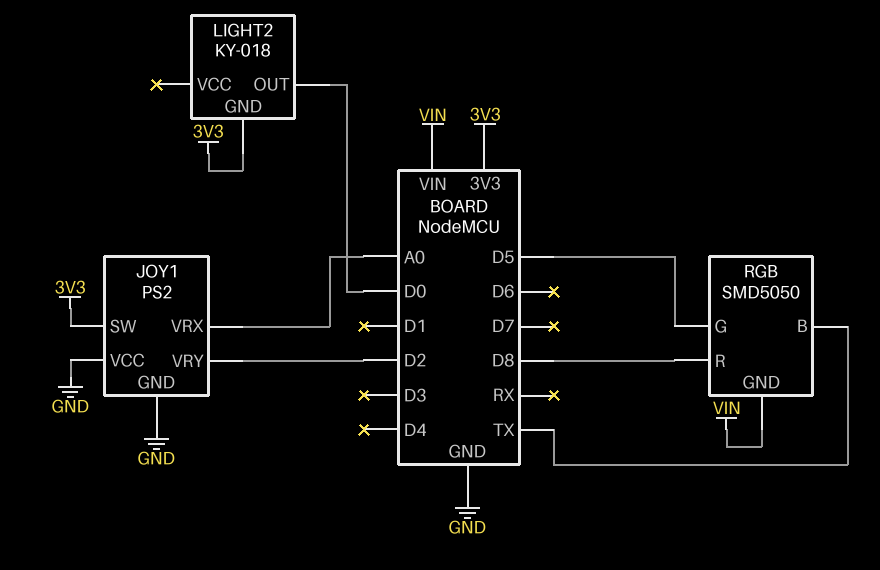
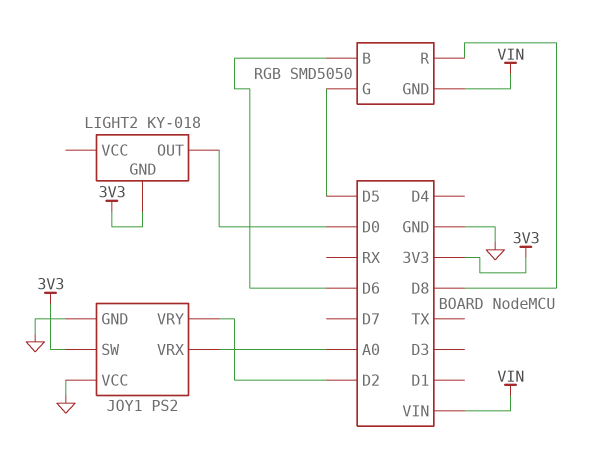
RGB pin B: TX -> D6

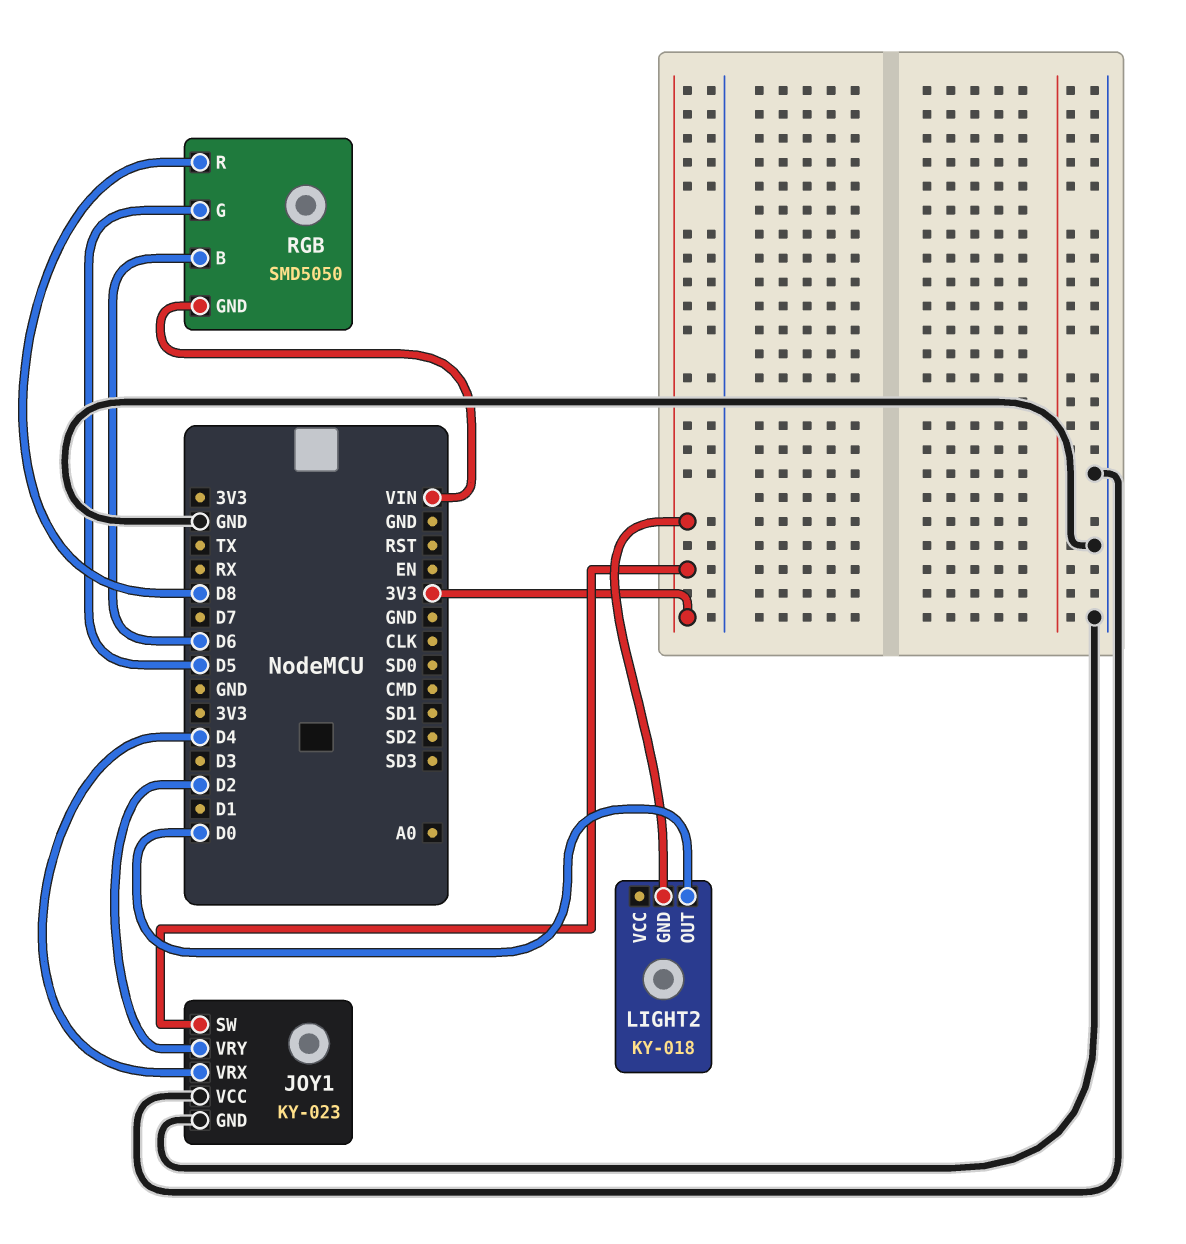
JOY1: PS2 -> KY-023
JOY1 pin VRX: A0 -> D4

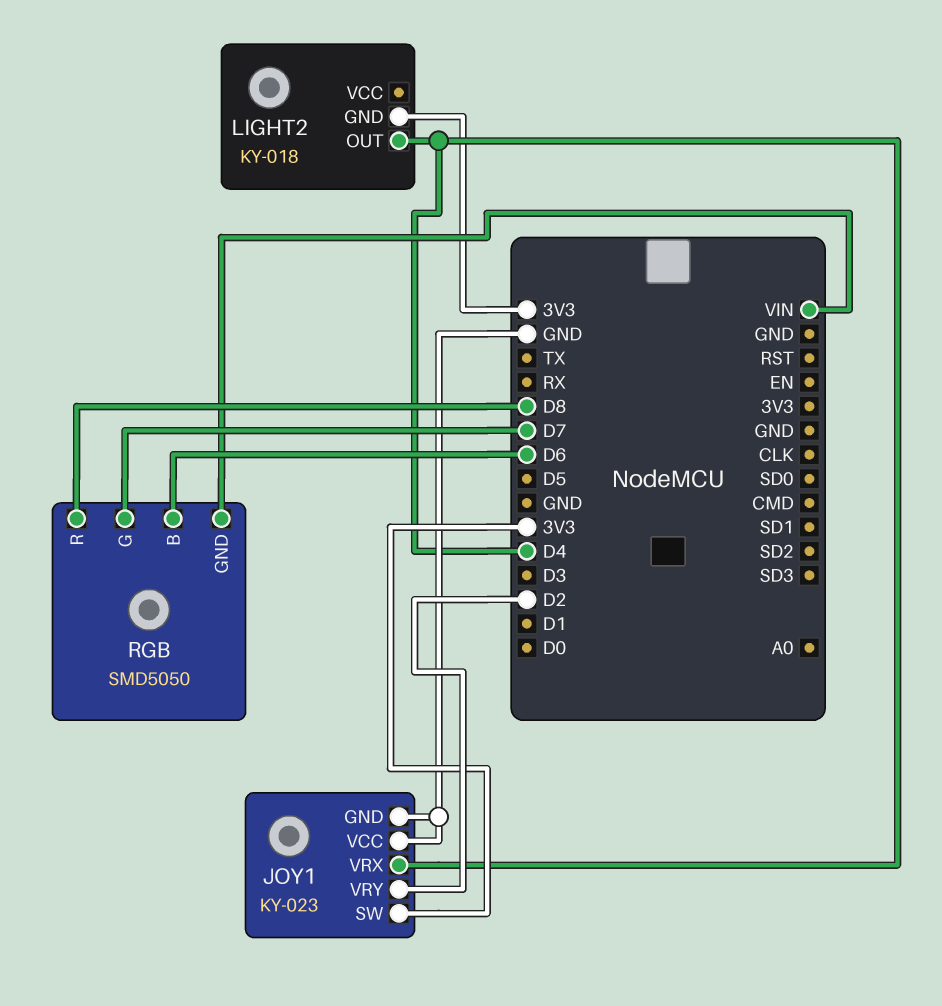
LIGHT2 pin OUT: D0 -> D4
RGB pin G: D5 -> D7

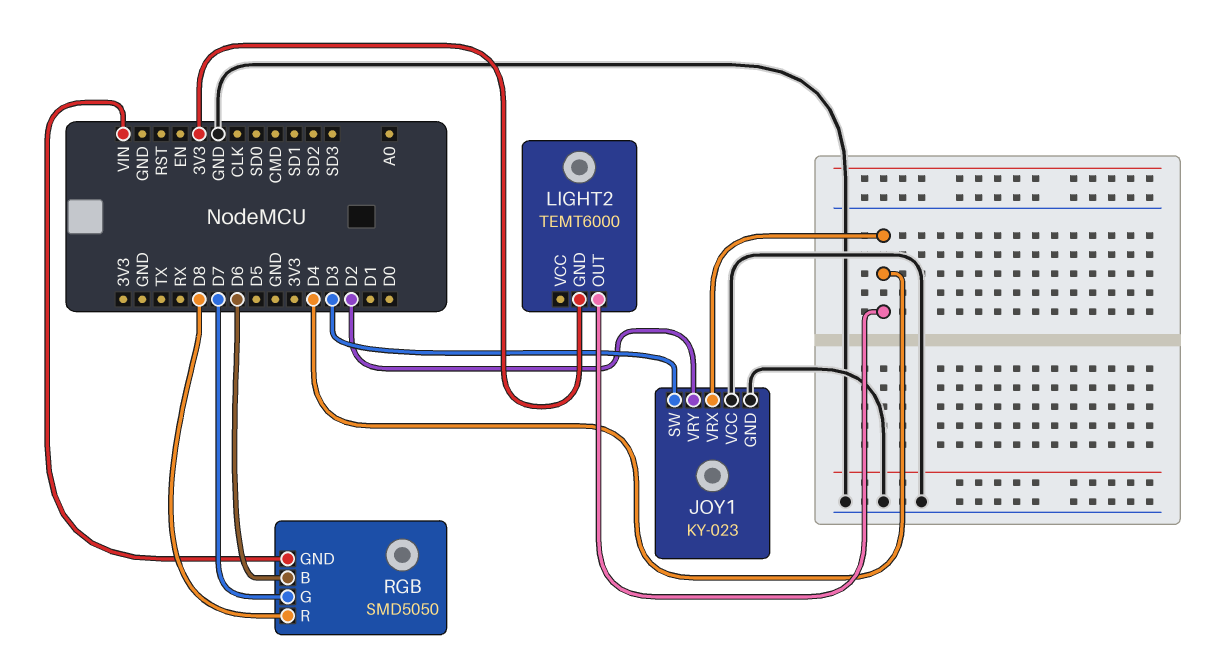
JOY1 pin SW: 3V3 -> D3
LIGHT2: KY-018 -> TEMT6000

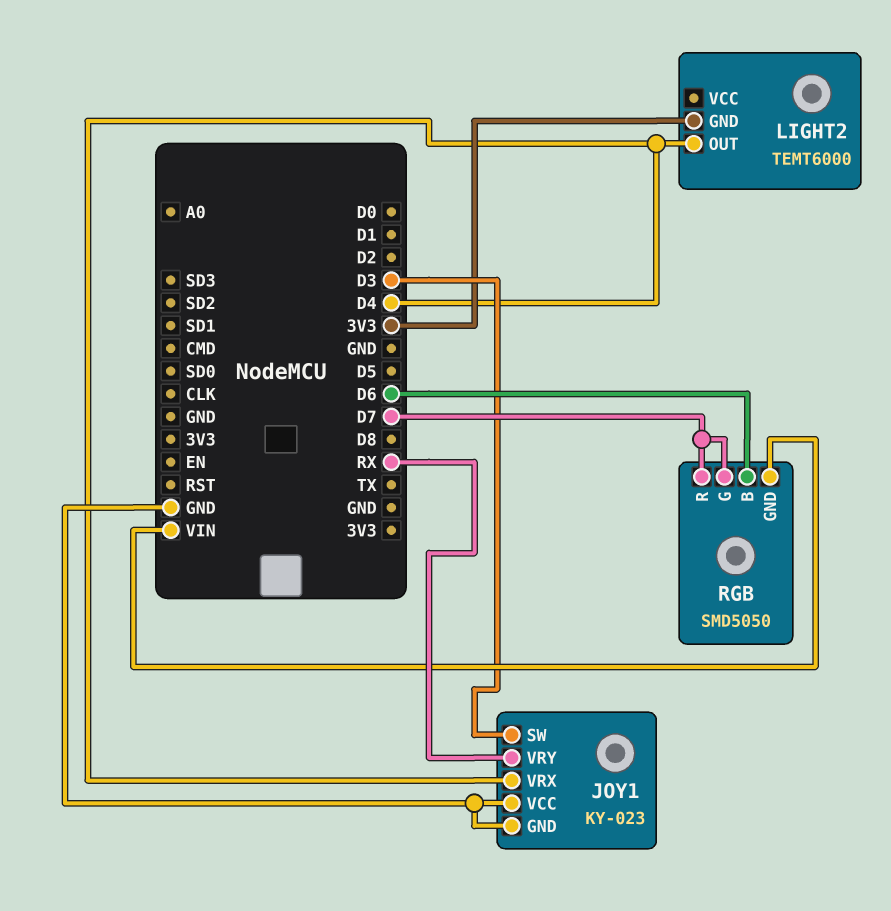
JOY1 pin VRY: D2 -> RX
RGB pin R: D8 -> D7

